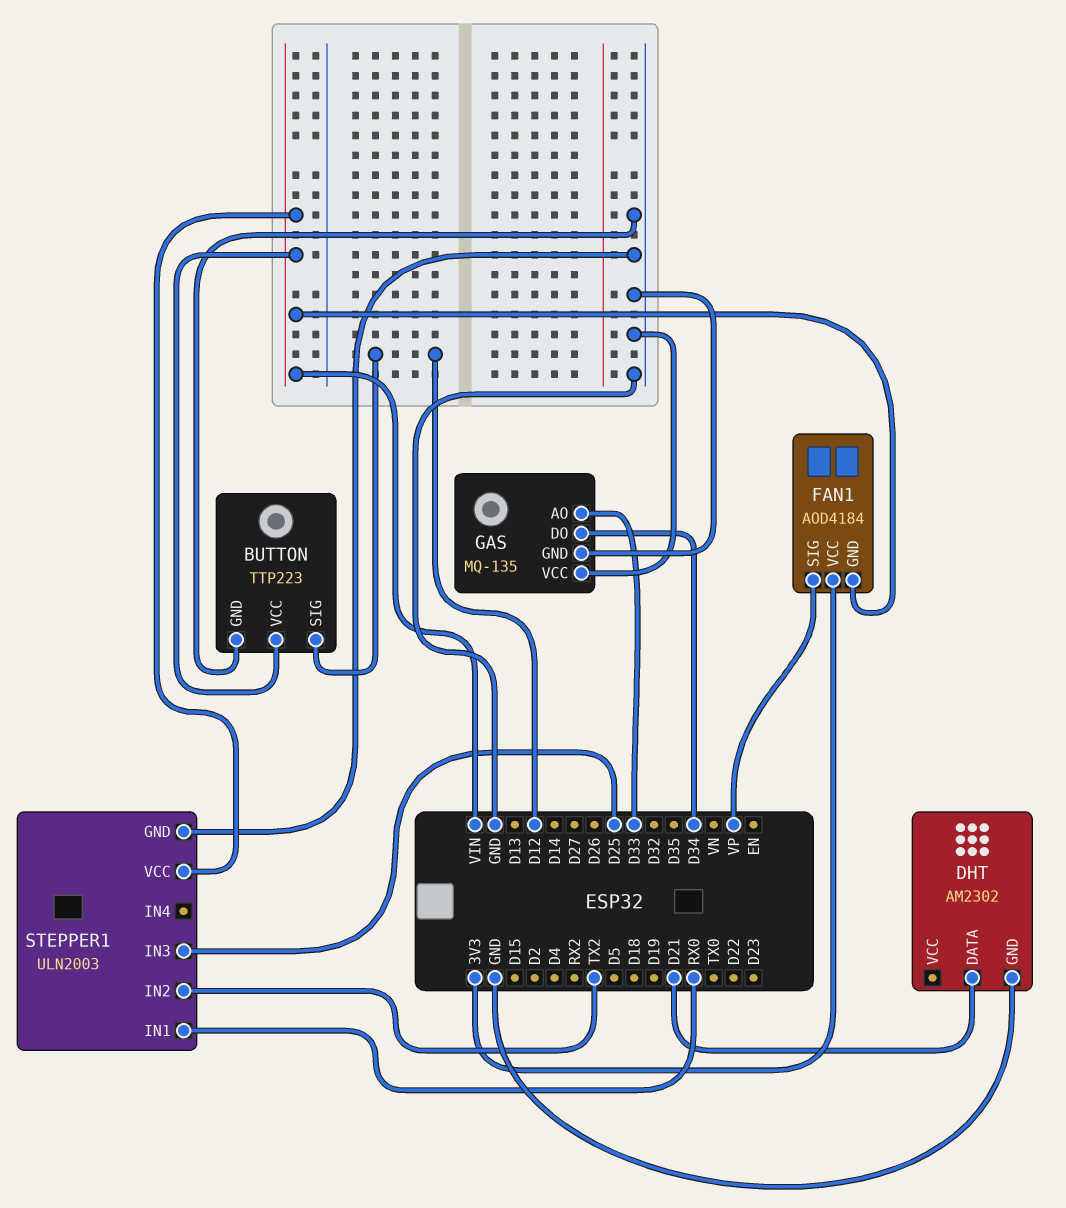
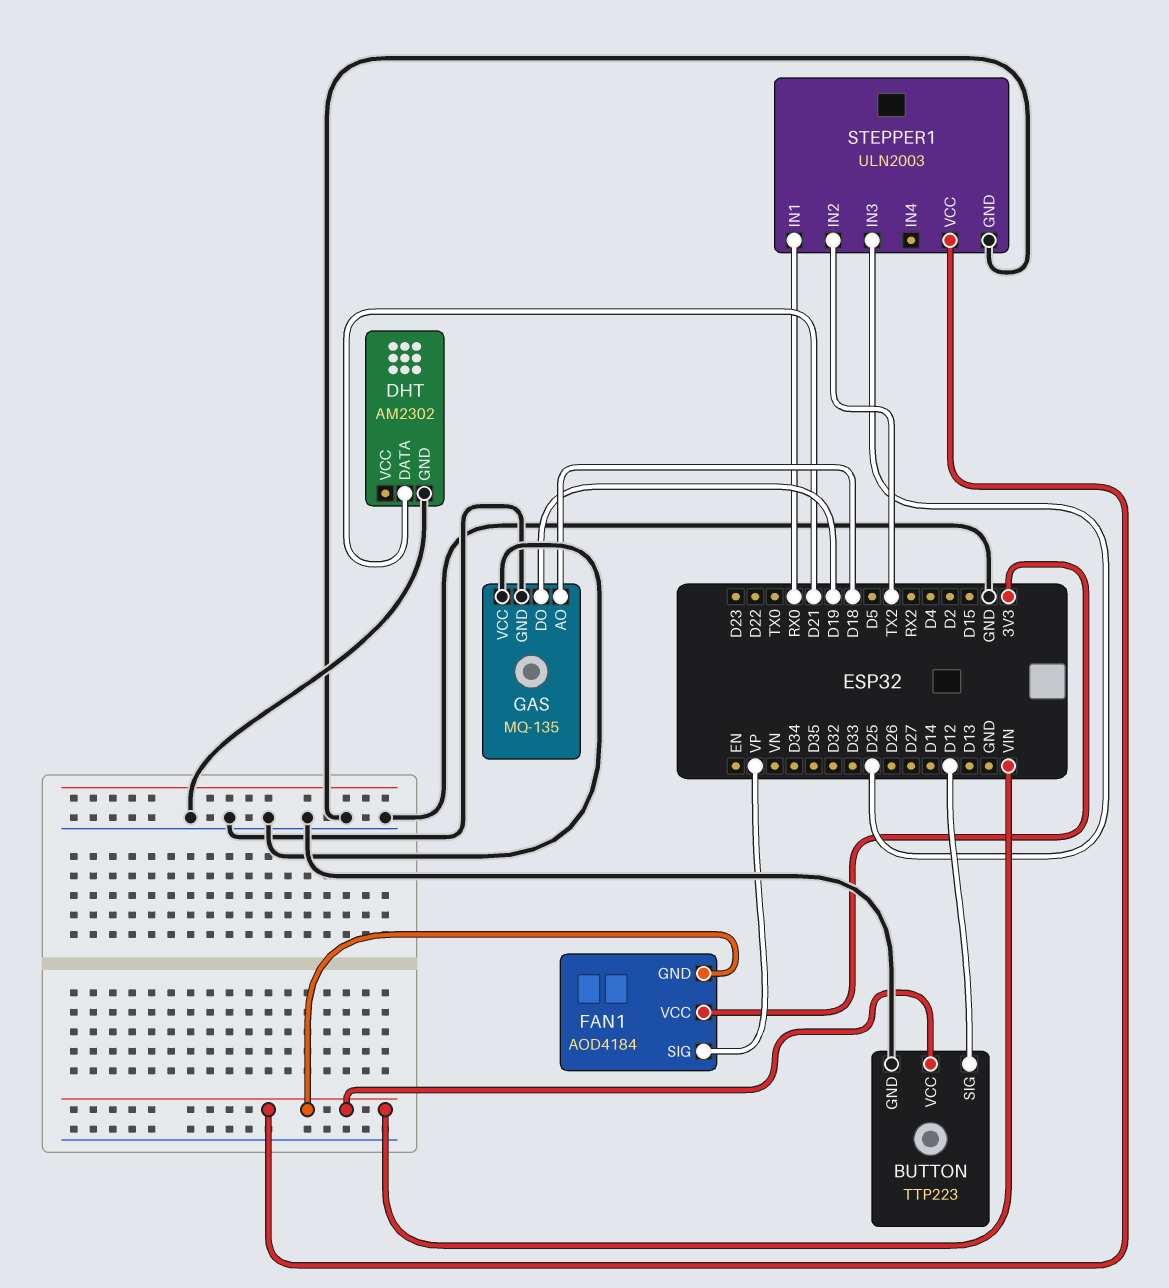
GAS pin AO: D33 -> D18
GAS pin DO: D34 -> D19

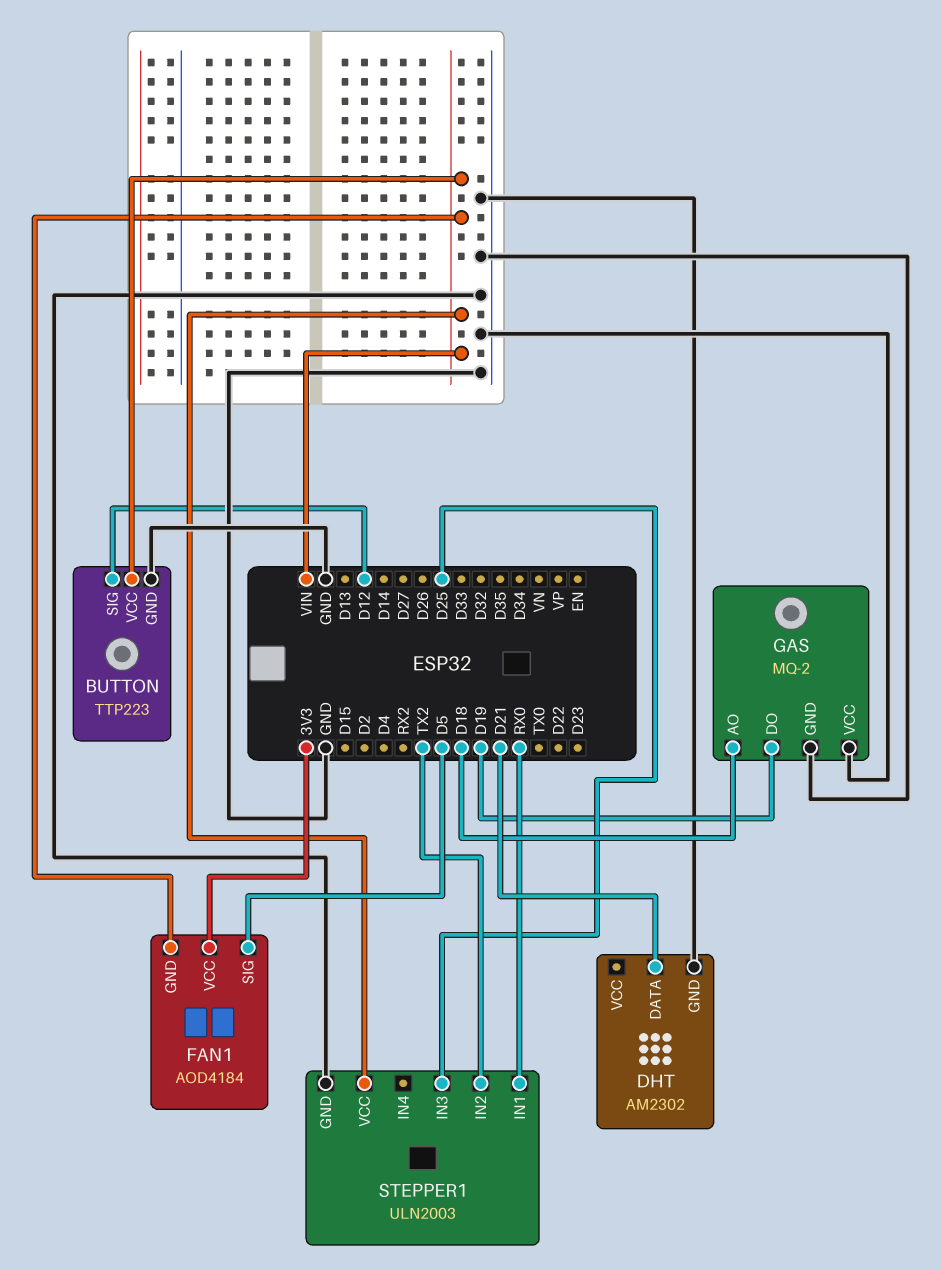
FAN1 pin SIG: VP -> D5
GAS: MQ-135 -> MQ-2

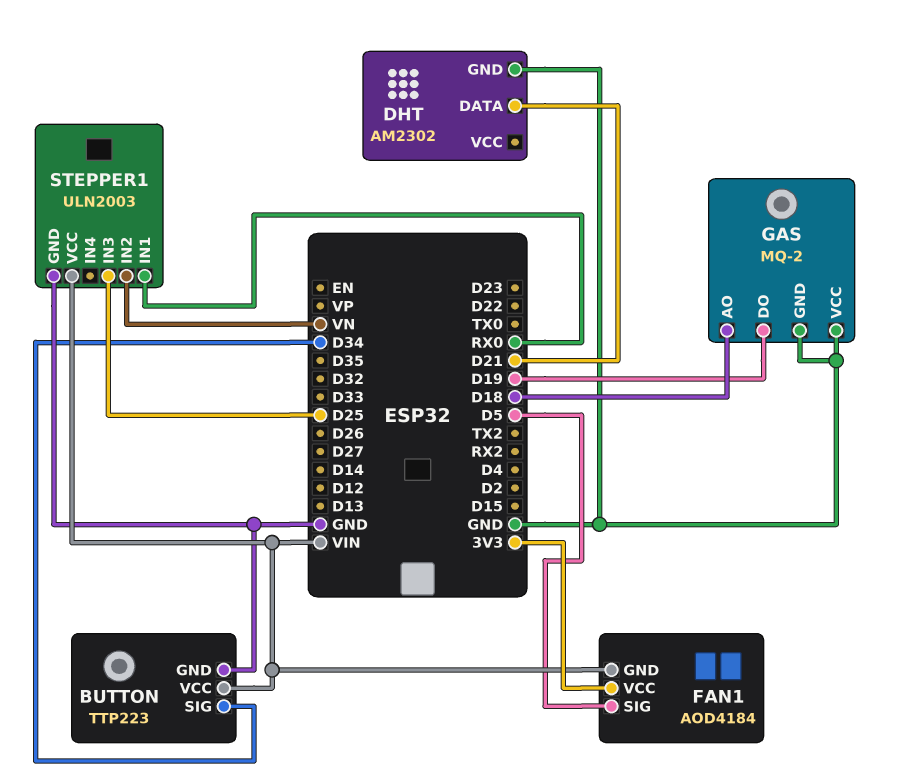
BUTTON pin SIG: D12 -> D34
STEPPER1 pin IN2: TX2 -> VN

